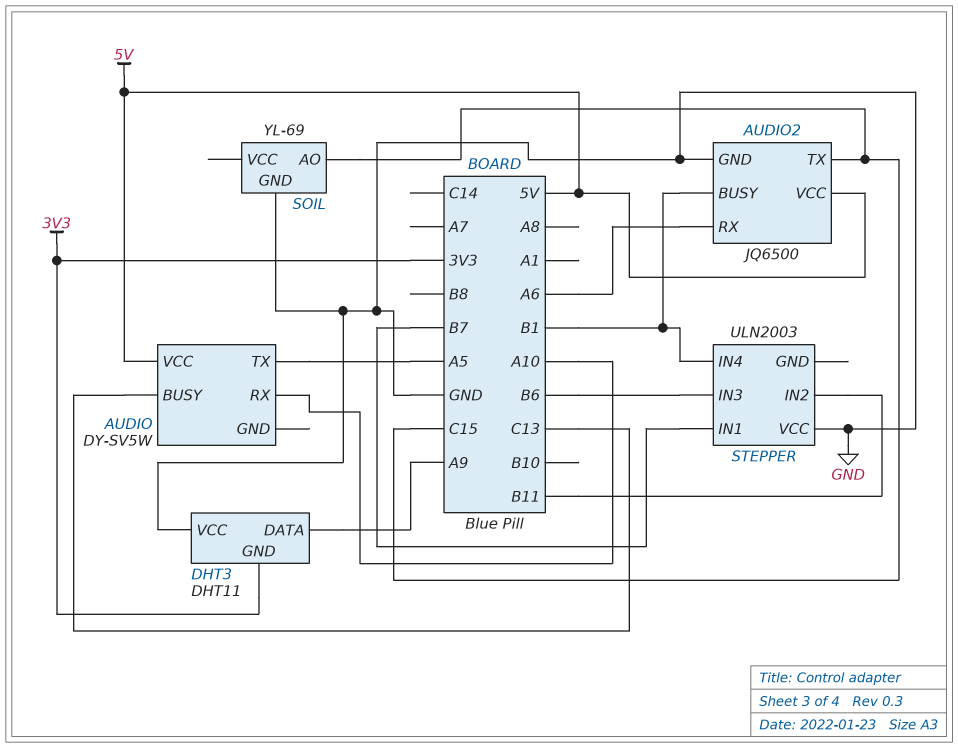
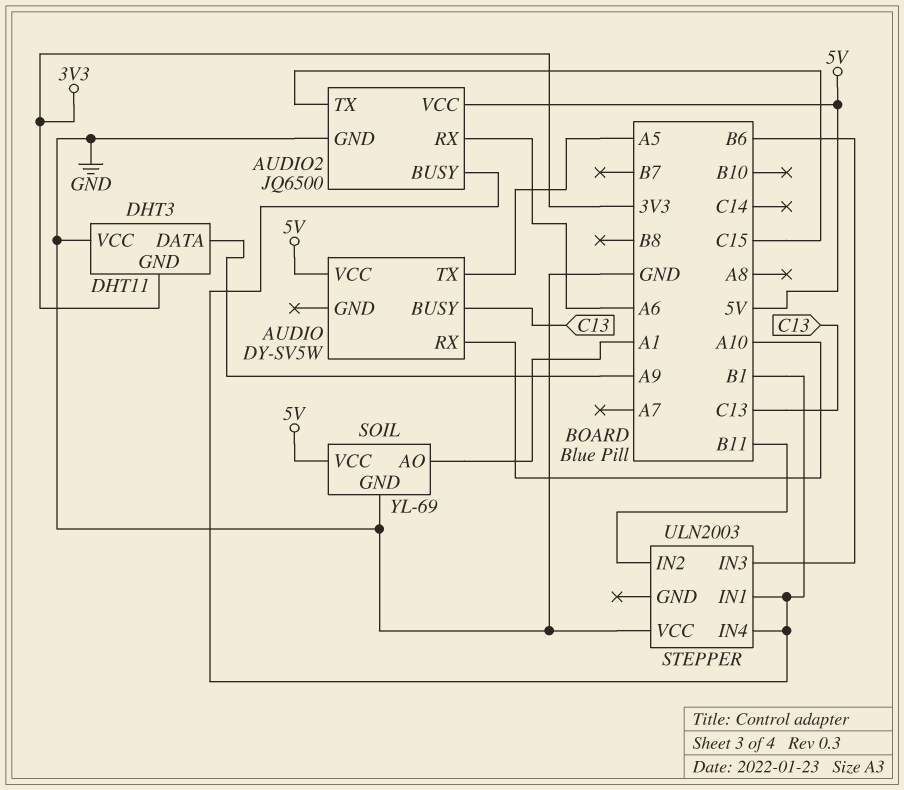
SOIL pin AO: C15 -> A1
SOIL pin VCC: none -> 5V
STEPPER pin IN1: B7 -> B1

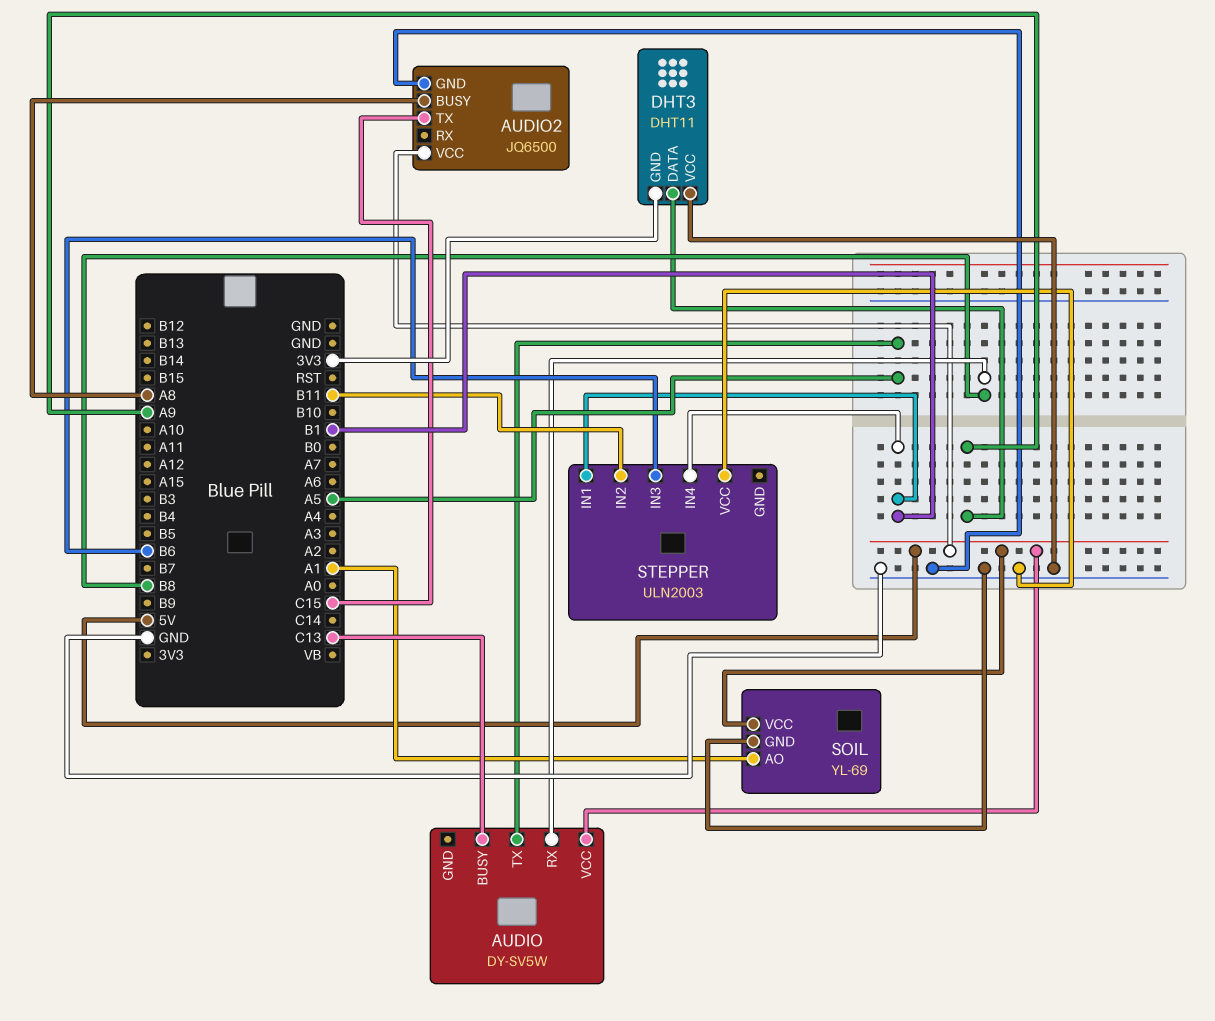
AUDIO pin RX: A10 -> B8
AUDIO2 pin BUSY: B1 -> A8
AUDIO2 pin RX: A6 -> none

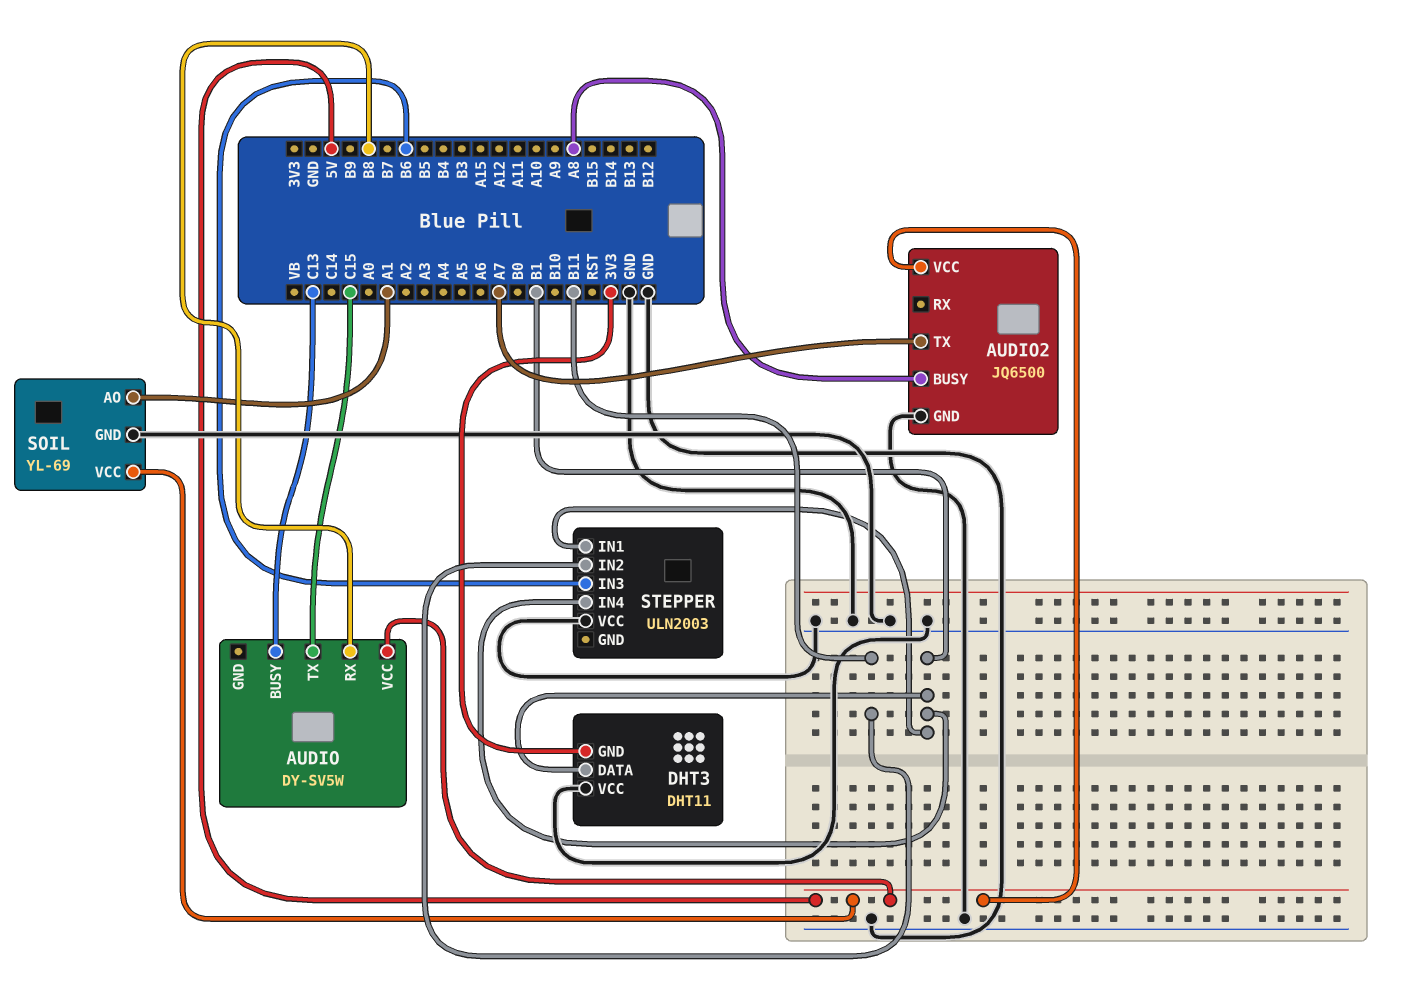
AUDIO pin TX: A5 -> C15
AUDIO2 pin TX: C15 -> A7
DHT3 pin DATA: A9 -> B1

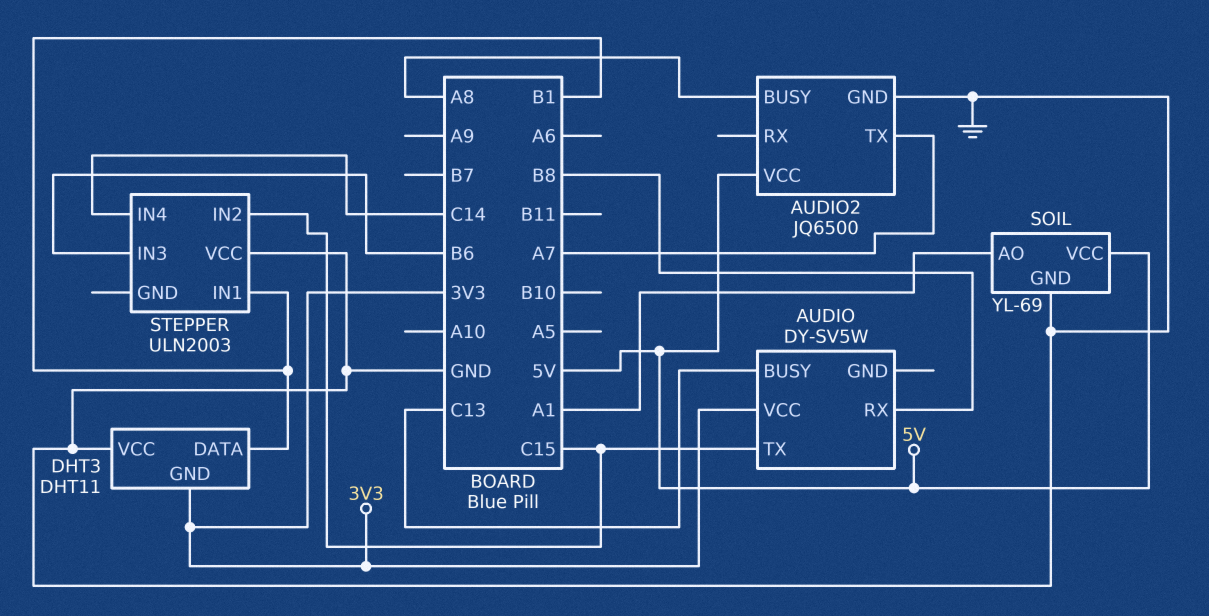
AUDIO pin VCC: 5V -> 3V3
STEPPER pin IN2: B11 -> C15
STEPPER pin IN4: B1 -> C14

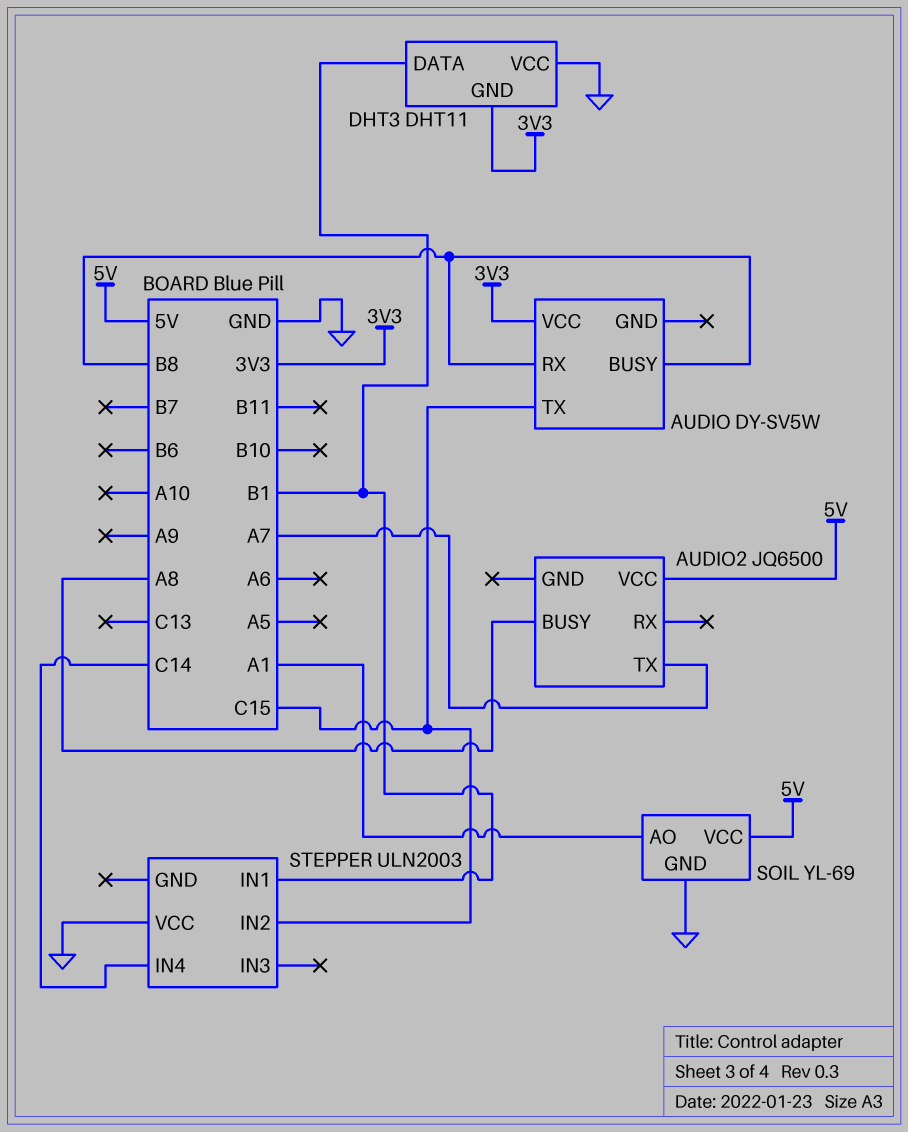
AUDIO pin BUSY: C13 -> B8
AUDIO2 pin GND: GND -> none
STEPPER pin IN3: B6 -> none

